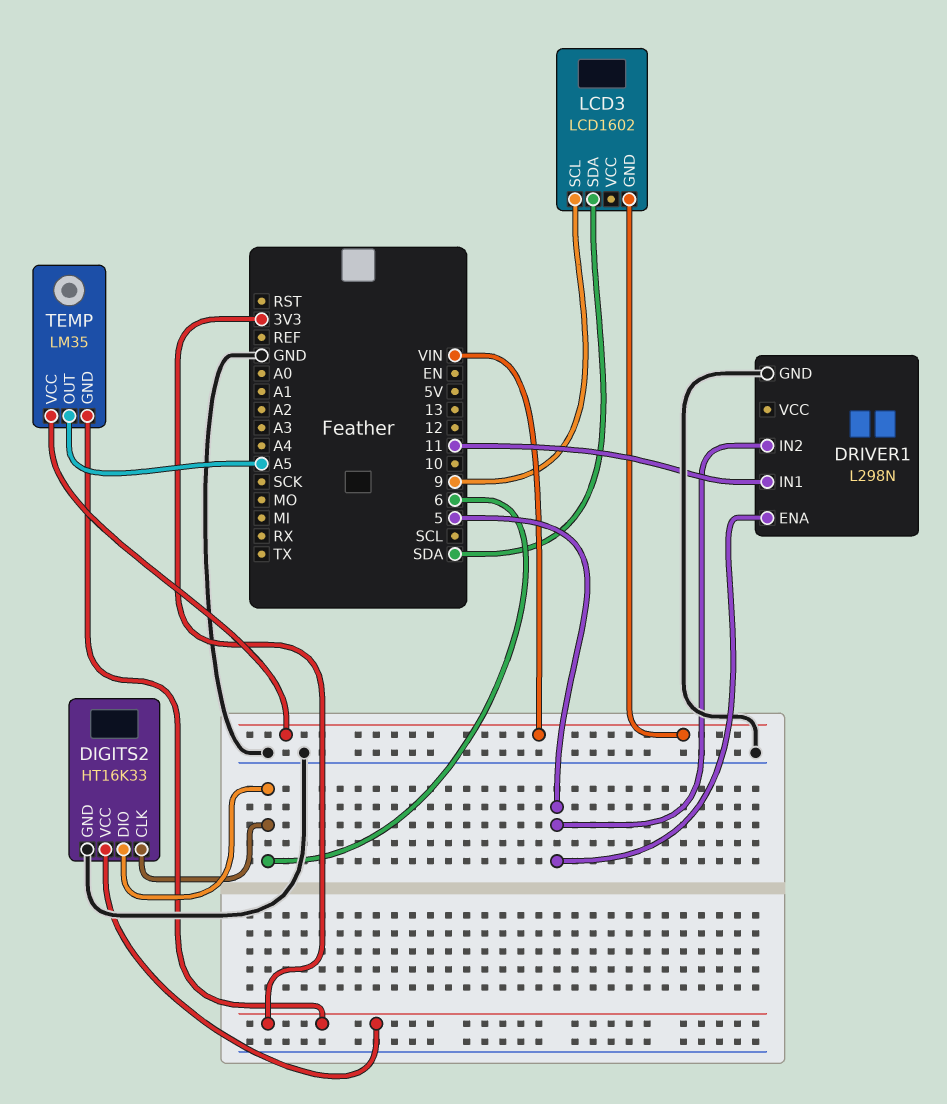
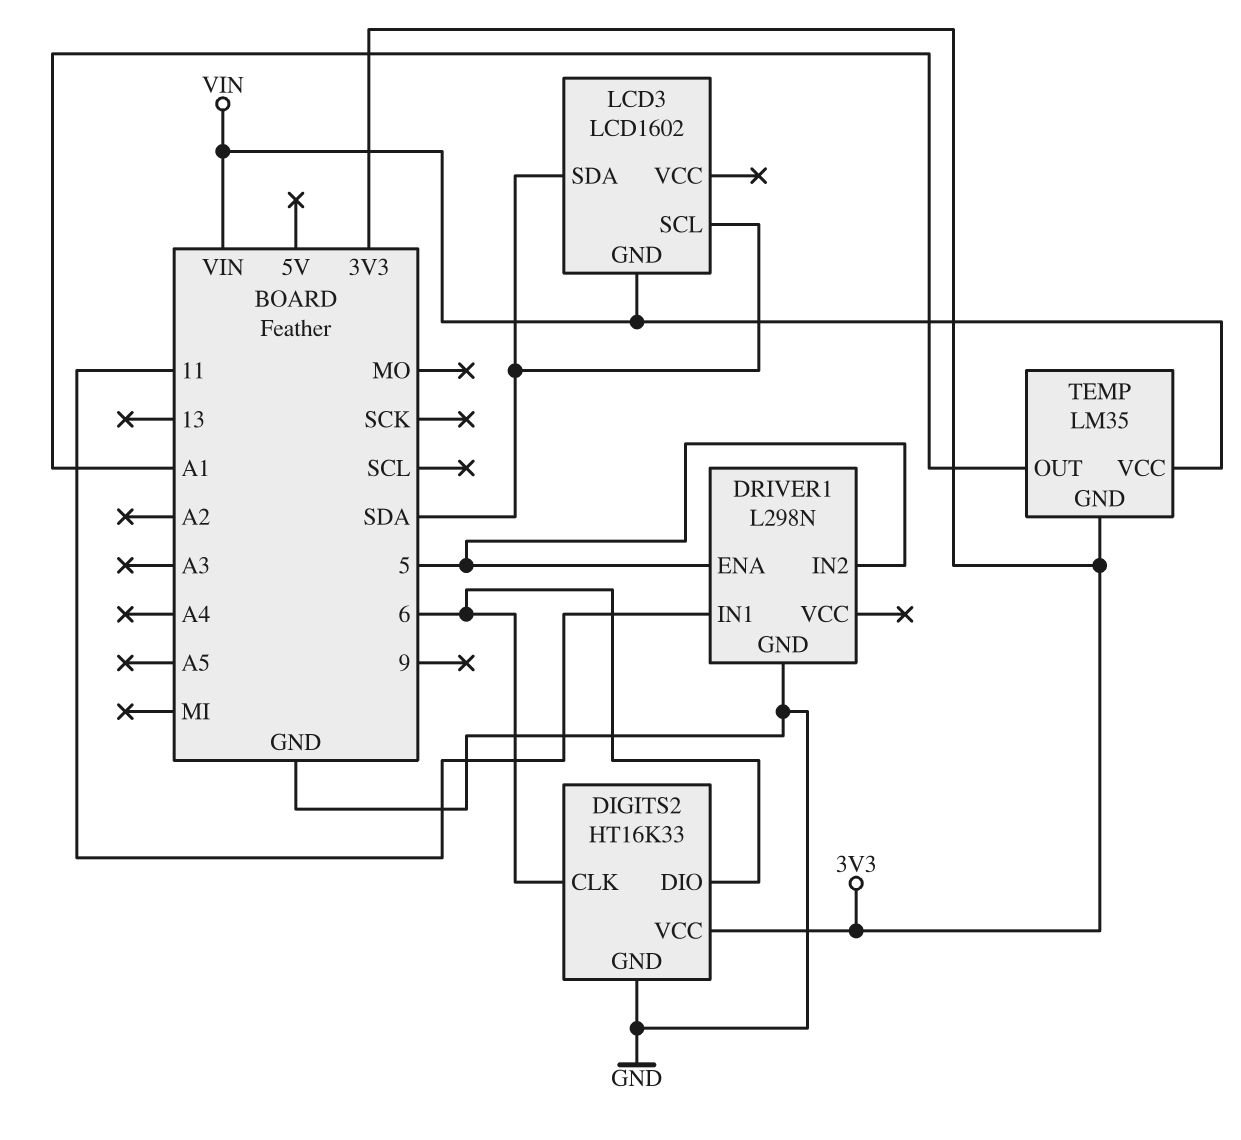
LCD3 pin SCL: 9 -> SDA
TEMP pin OUT: A5 -> A1

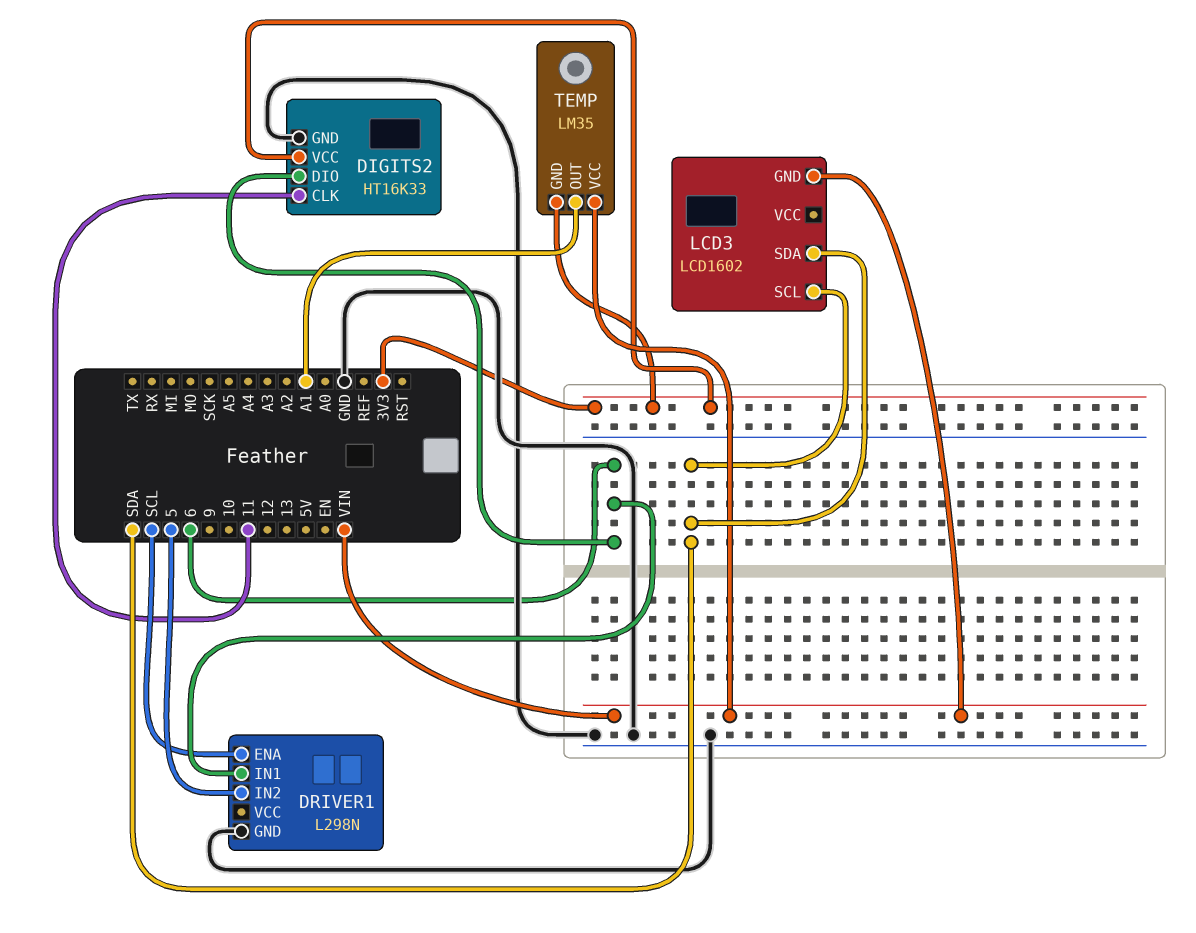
DIGITS2 pin CLK: 6 -> 11
DRIVER1 pin ENA: 5 -> SCL
DRIVER1 pin IN1: 11 -> 6

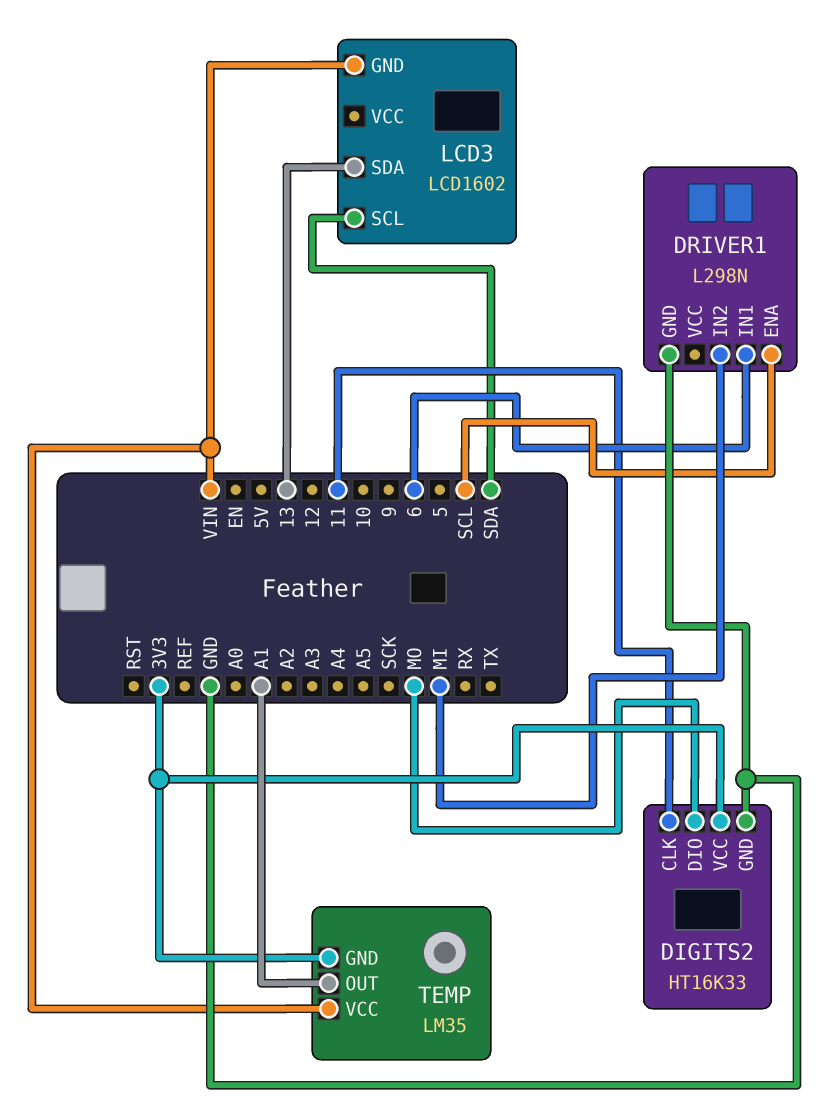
DIGITS2 pin DIO: 6 -> MO
DRIVER1 pin IN2: 5 -> MI
LCD3 pin SDA: SDA -> 13

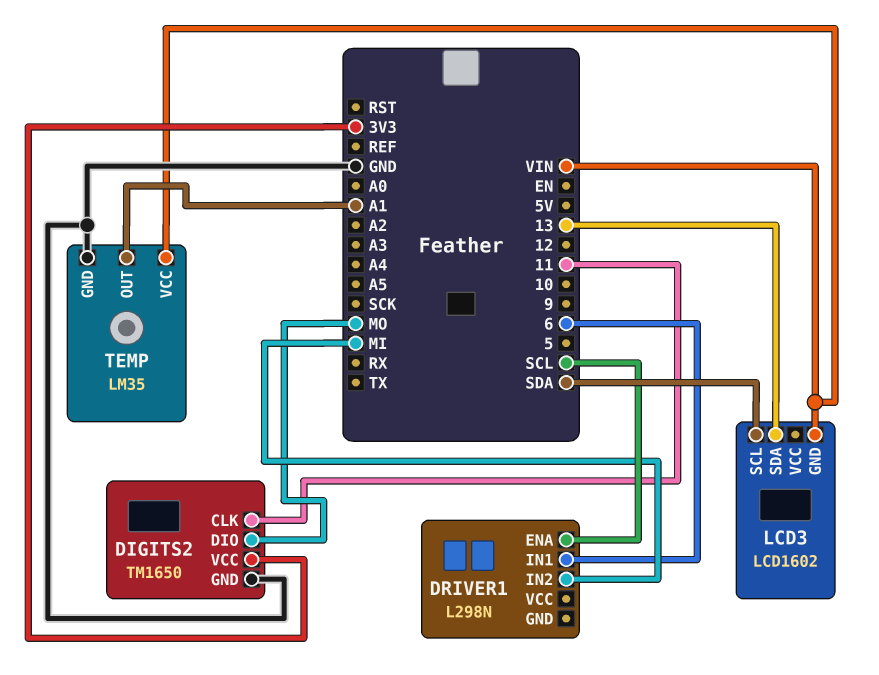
DIGITS2: HT16K33 -> TM1650
DRIVER1 pin GND: GND -> none
TEMP pin GND: 3V3 -> GND

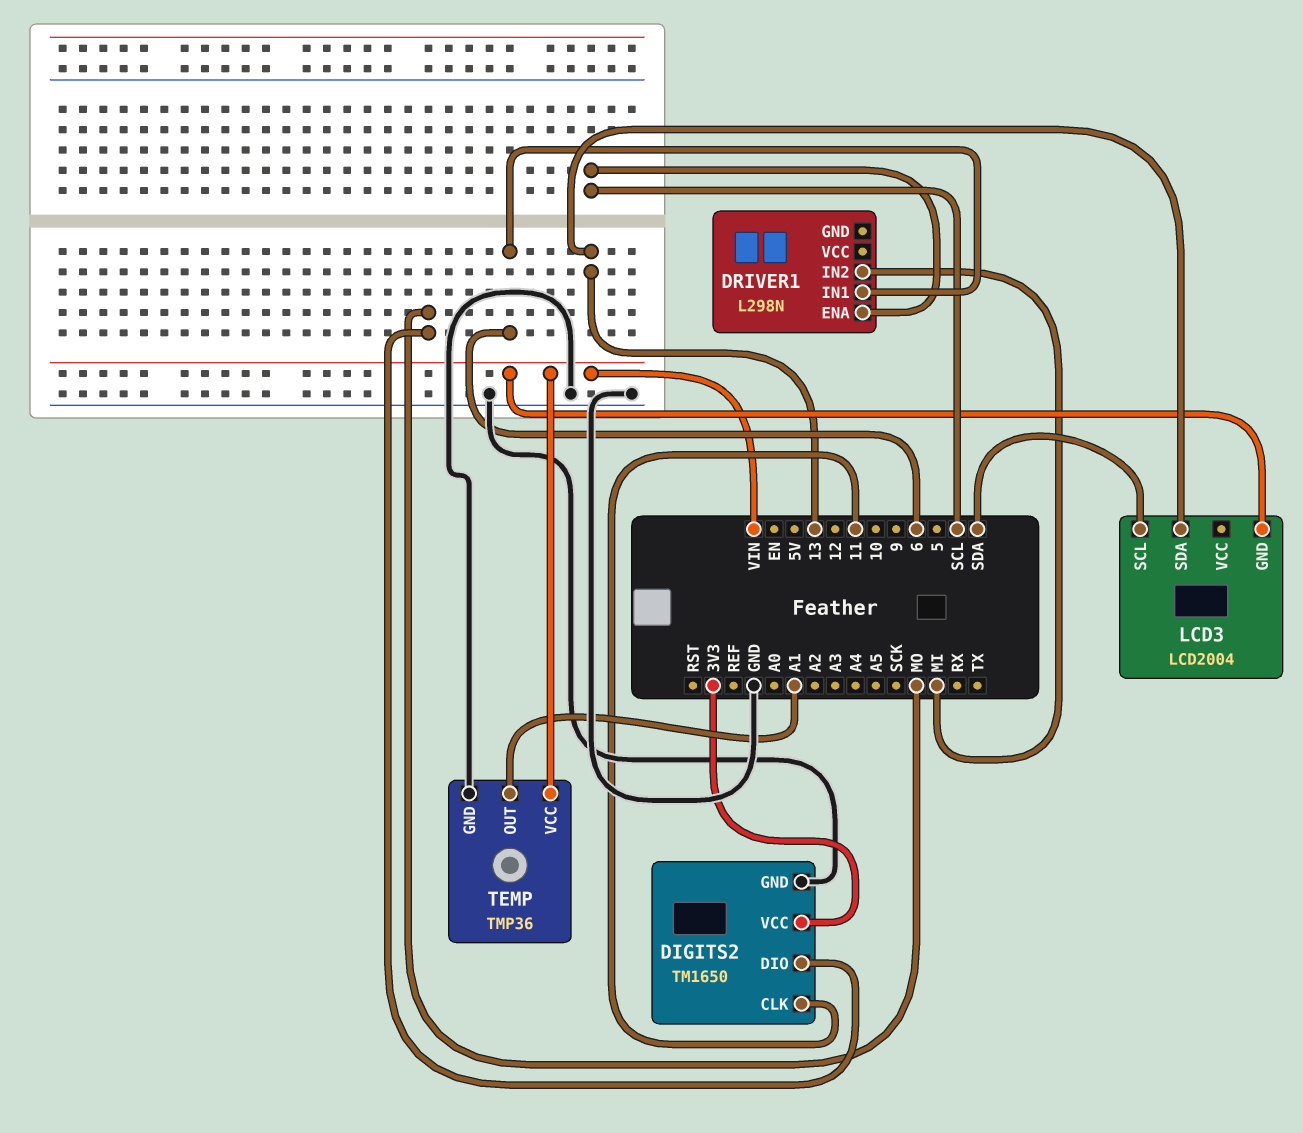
LCD3: LCD1602 -> LCD2004
TEMP: LM35 -> TMP36

